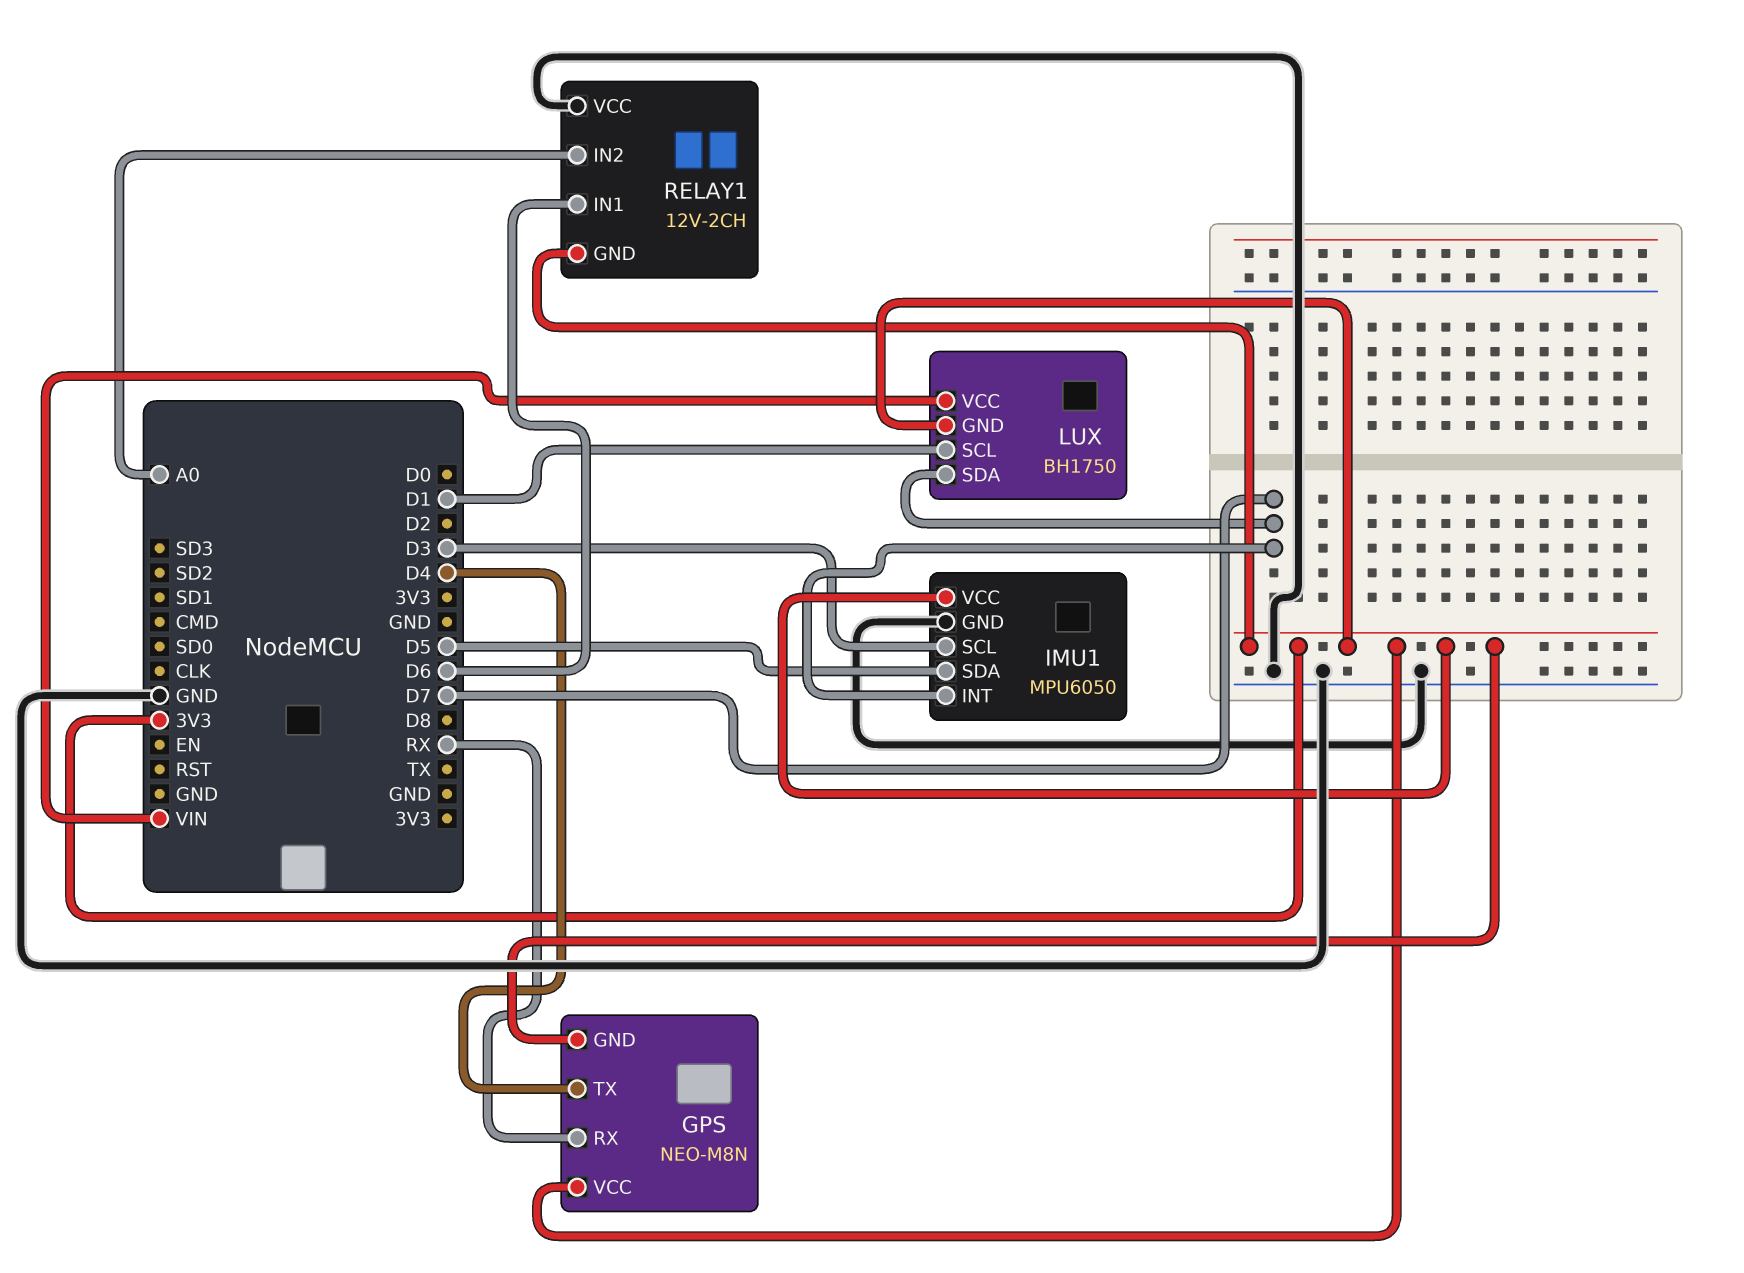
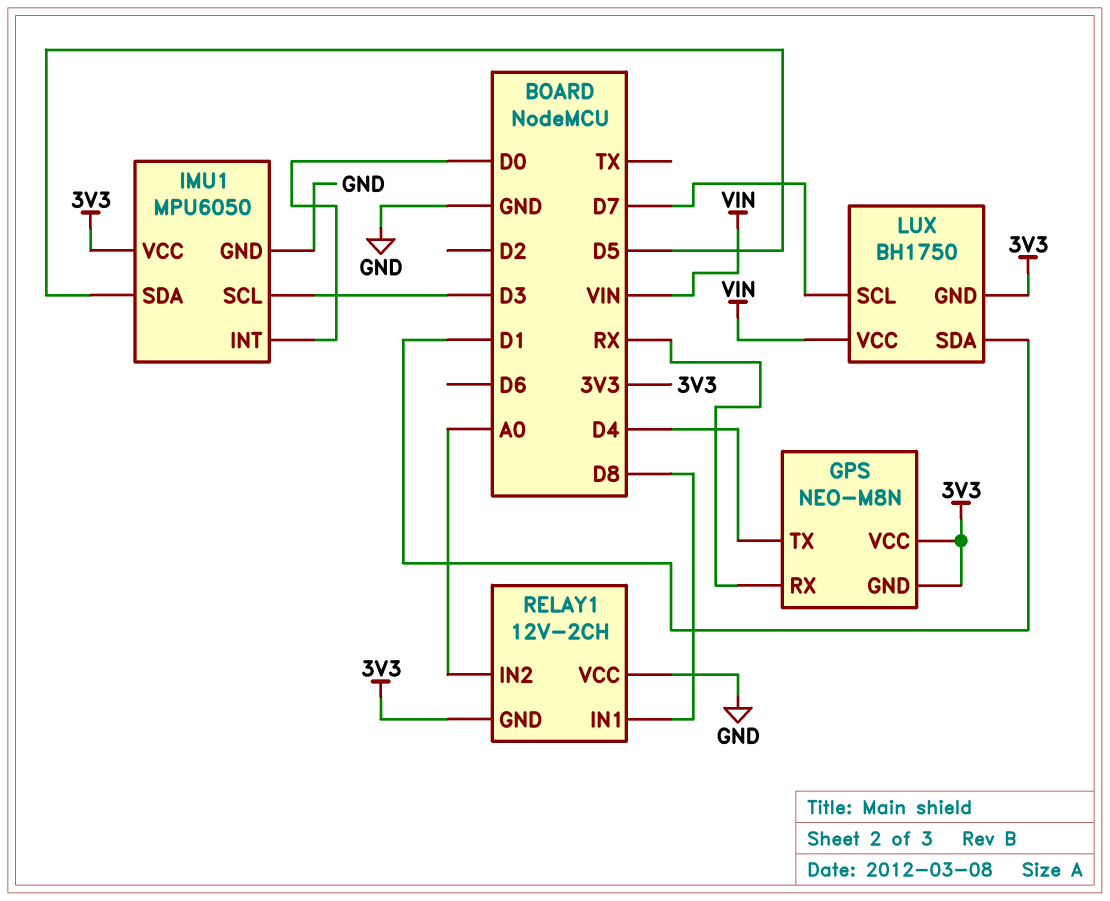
IMU1 pin INT: D7 -> D0
LUX pin SCL: D1 -> D7
LUX pin SDA: D7 -> D1
RELAY1 pin IN1: D6 -> D8

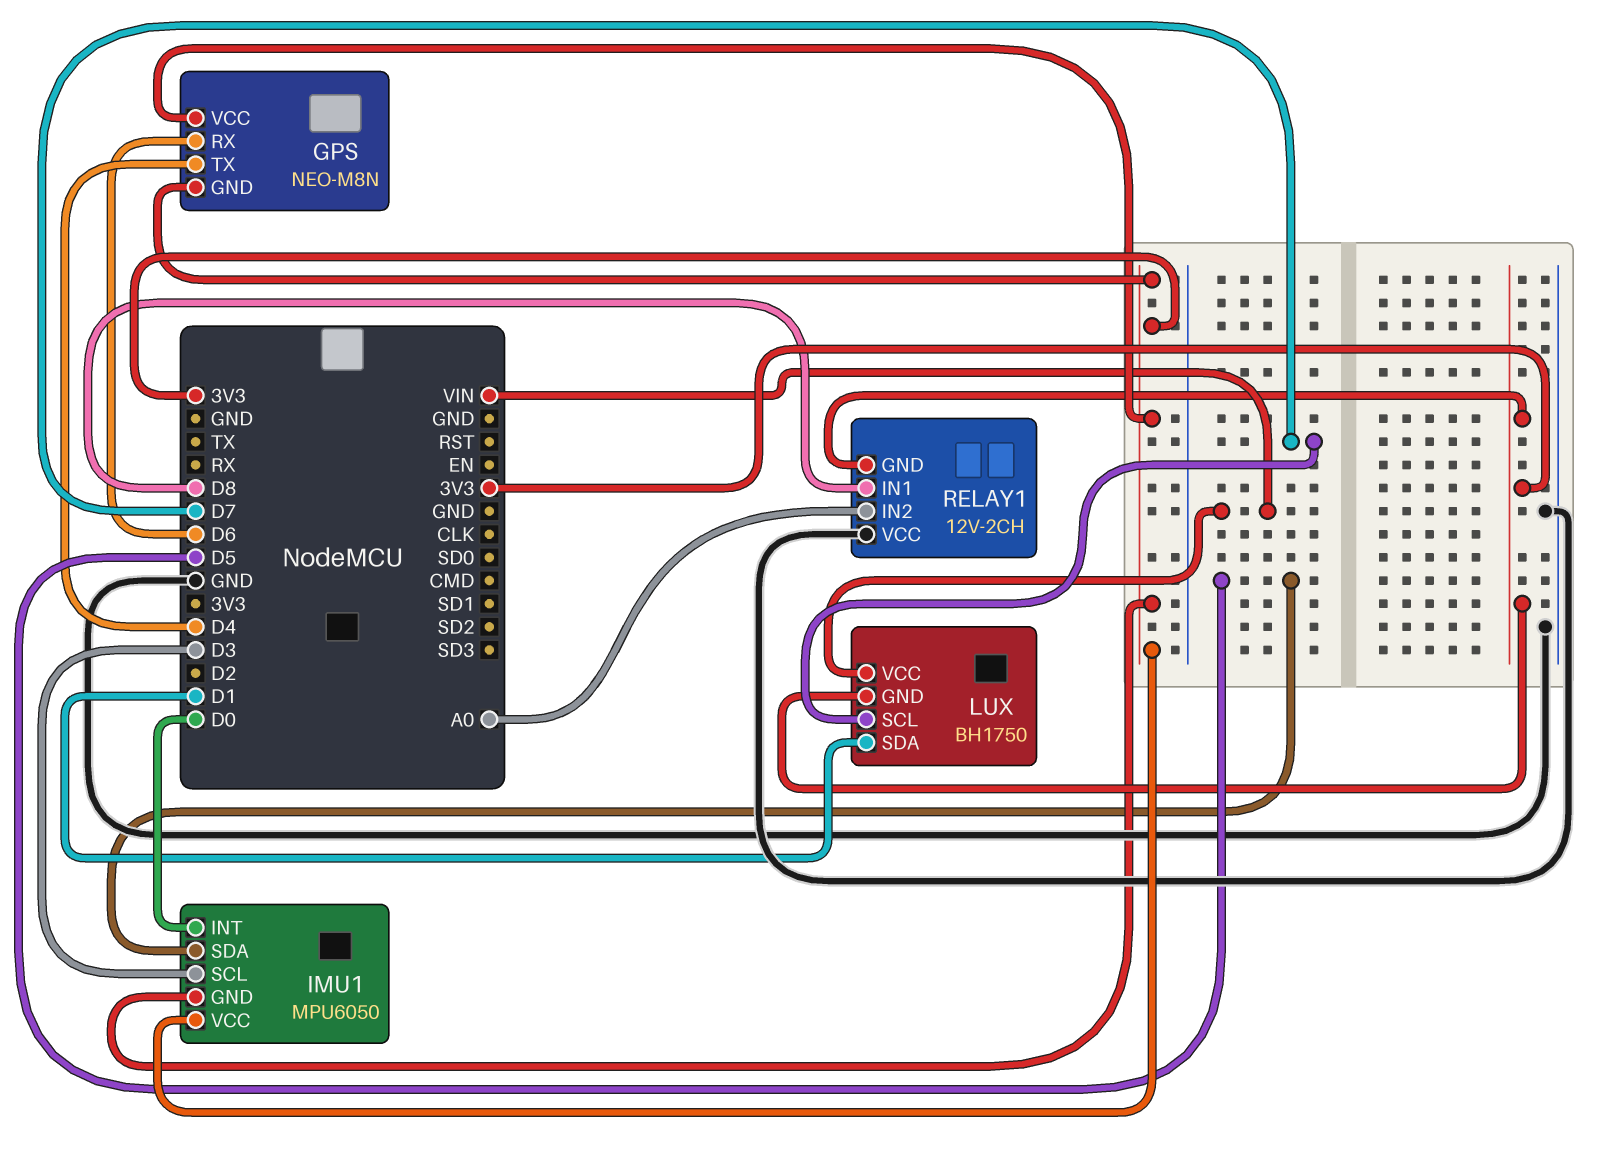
GPS pin RX: RX -> D6
IMU1 pin GND: GND -> 3V3

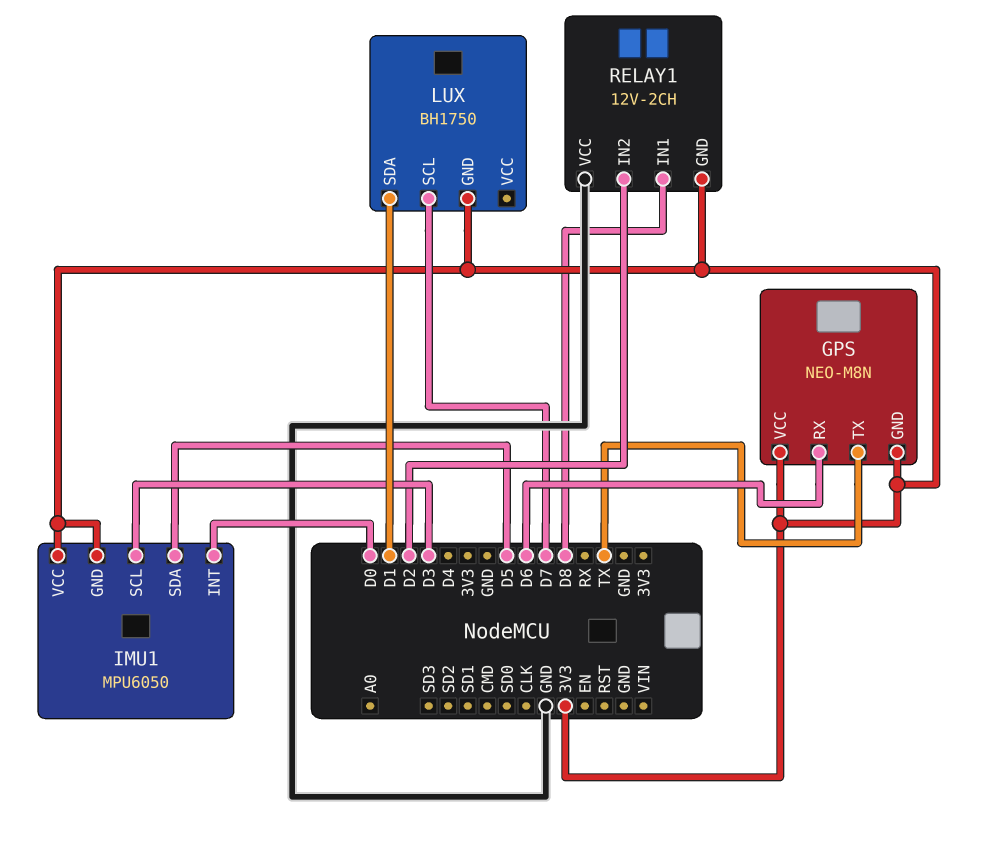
GPS pin TX: D4 -> TX
LUX pin VCC: VIN -> none
RELAY1 pin IN2: A0 -> D2

